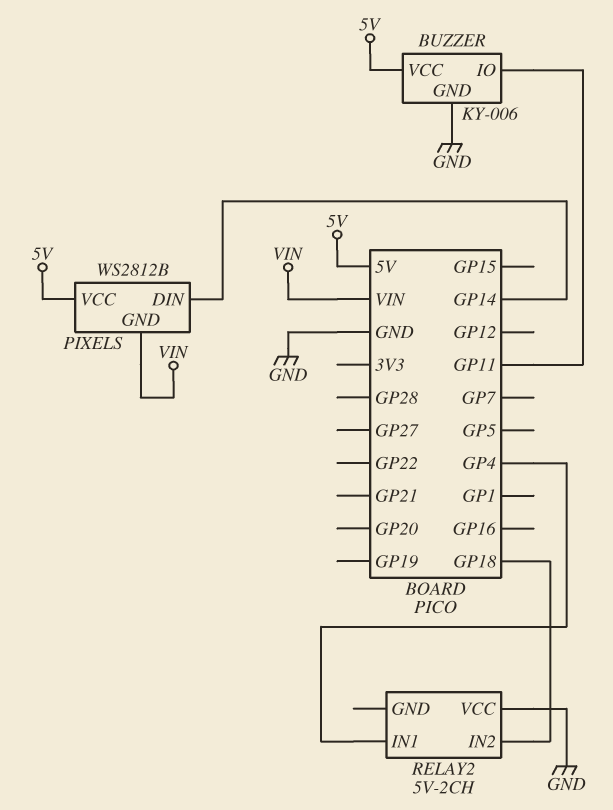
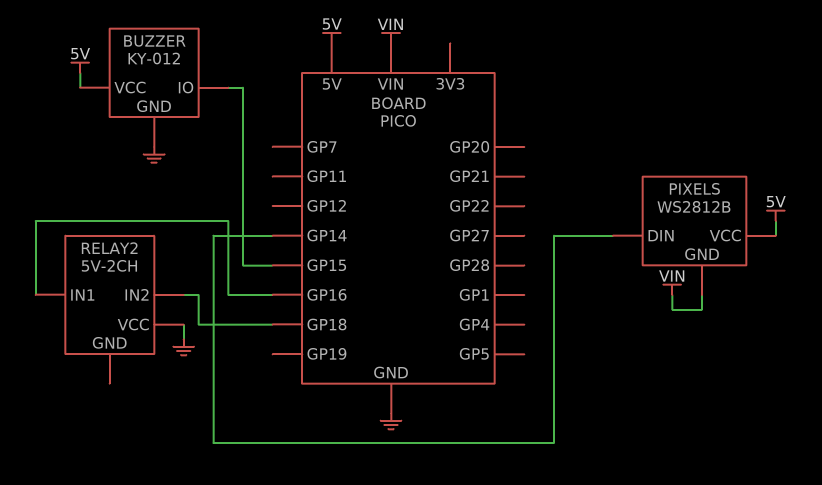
BUZZER: KY-006 -> KY-012
BUZZER pin IO: GP11 -> GP15
RELAY2 pin IN1: GP4 -> GP16

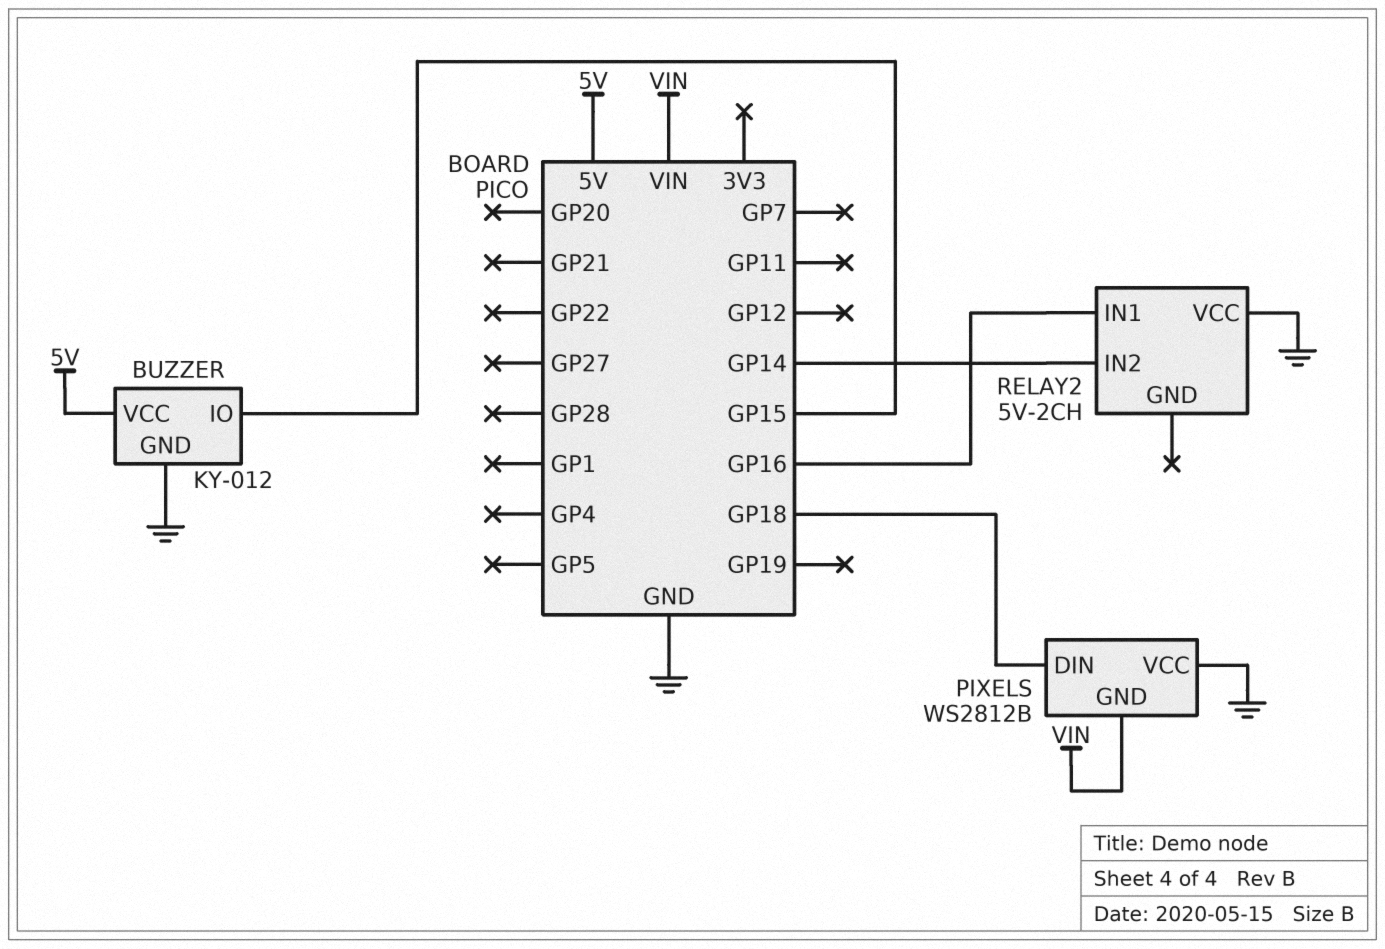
PIXELS pin DIN: GP14 -> GP18
PIXELS pin VCC: 5V -> GND
RELAY2 pin IN2: GP18 -> GP14

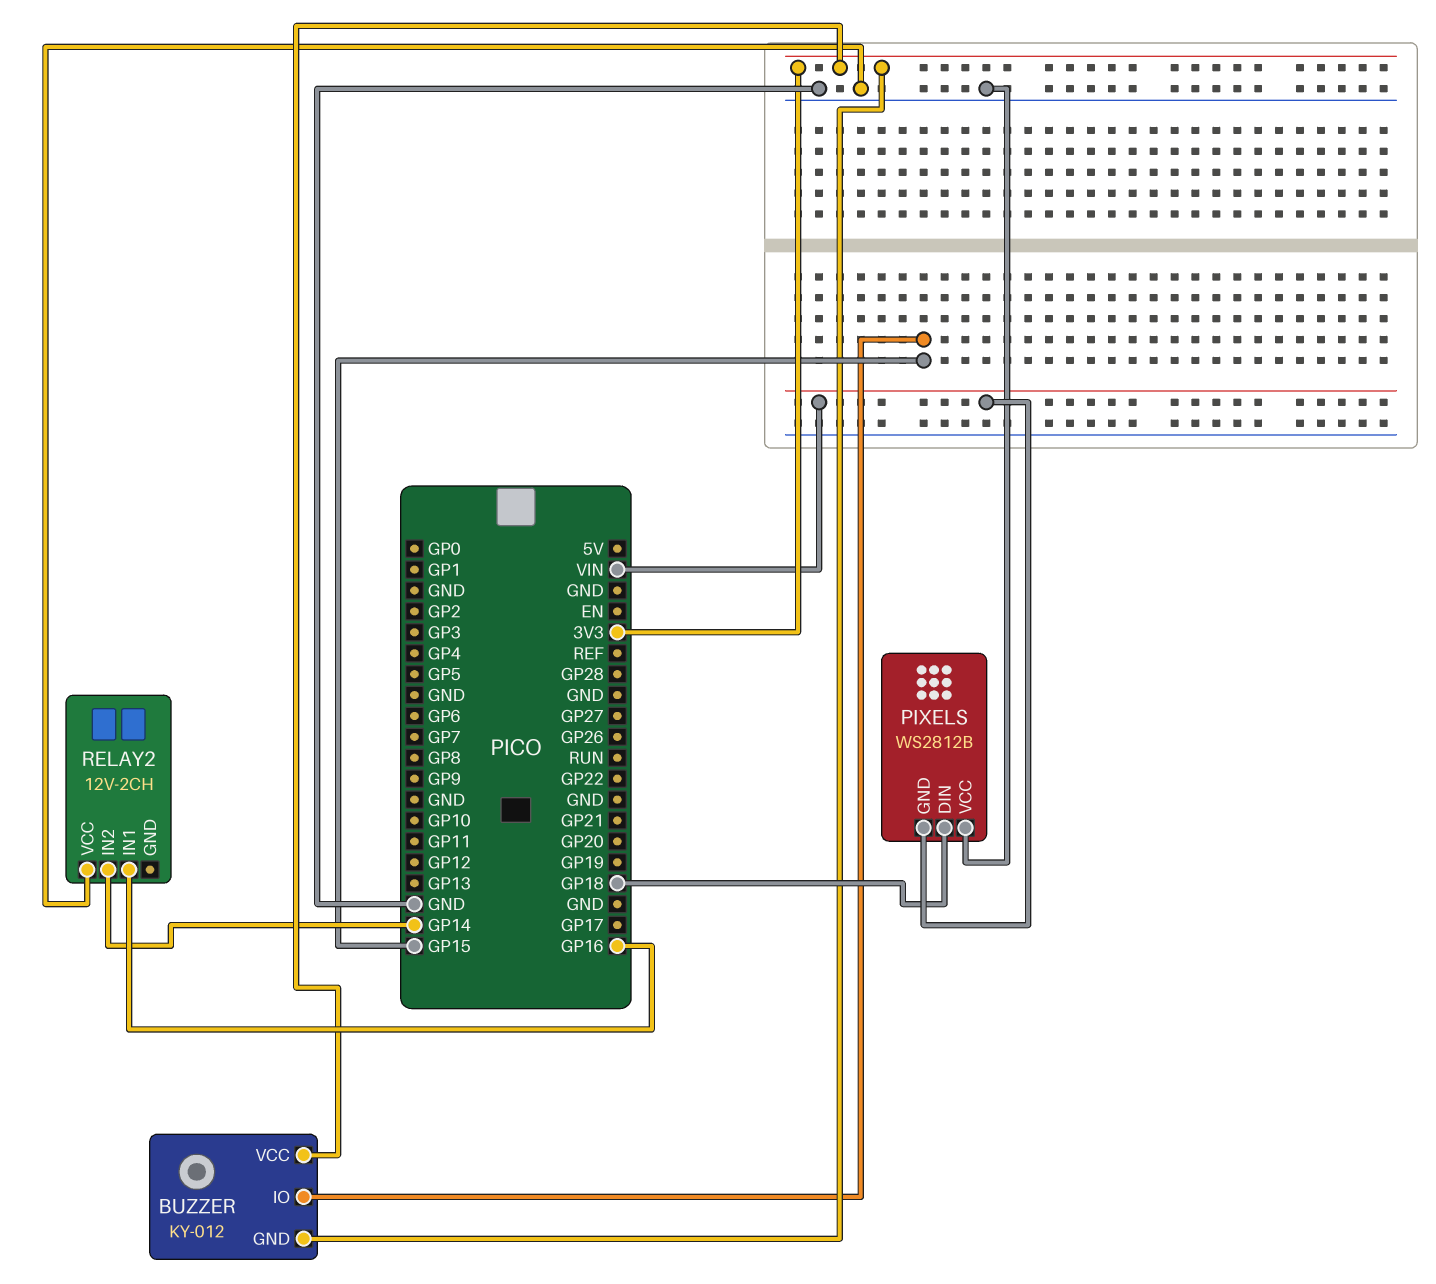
BUZZER pin GND: GND -> 3V3
BUZZER pin VCC: 5V -> 3V3
RELAY2: 5V-2CH -> 12V-2CH

